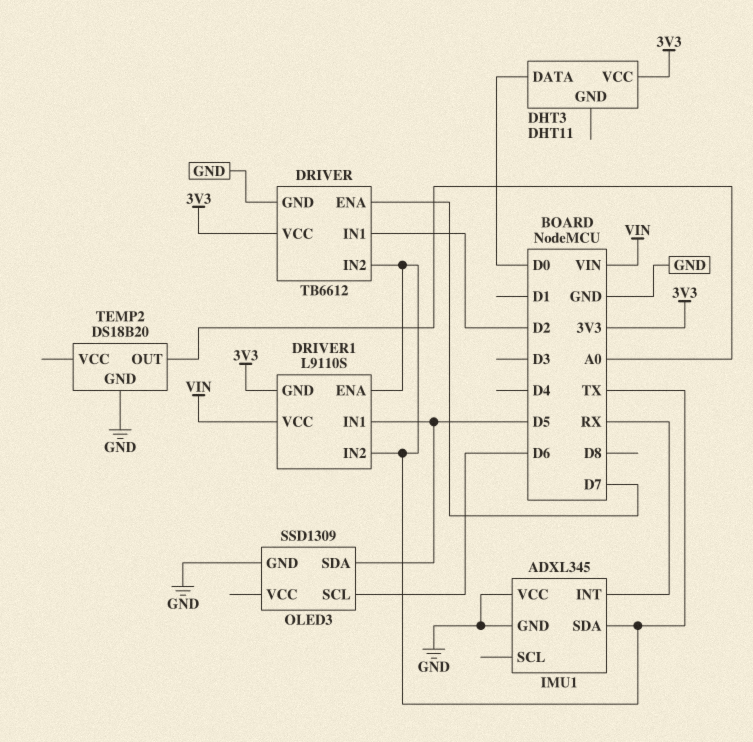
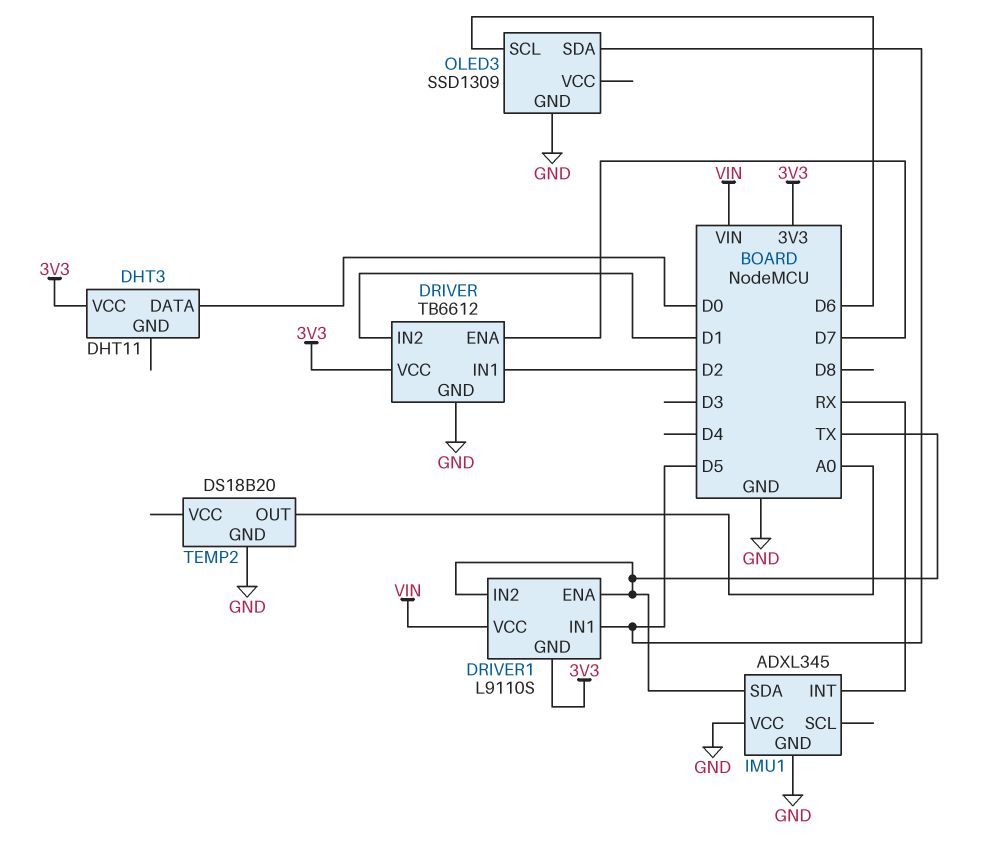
DRIVER pin IN2: TX -> D1

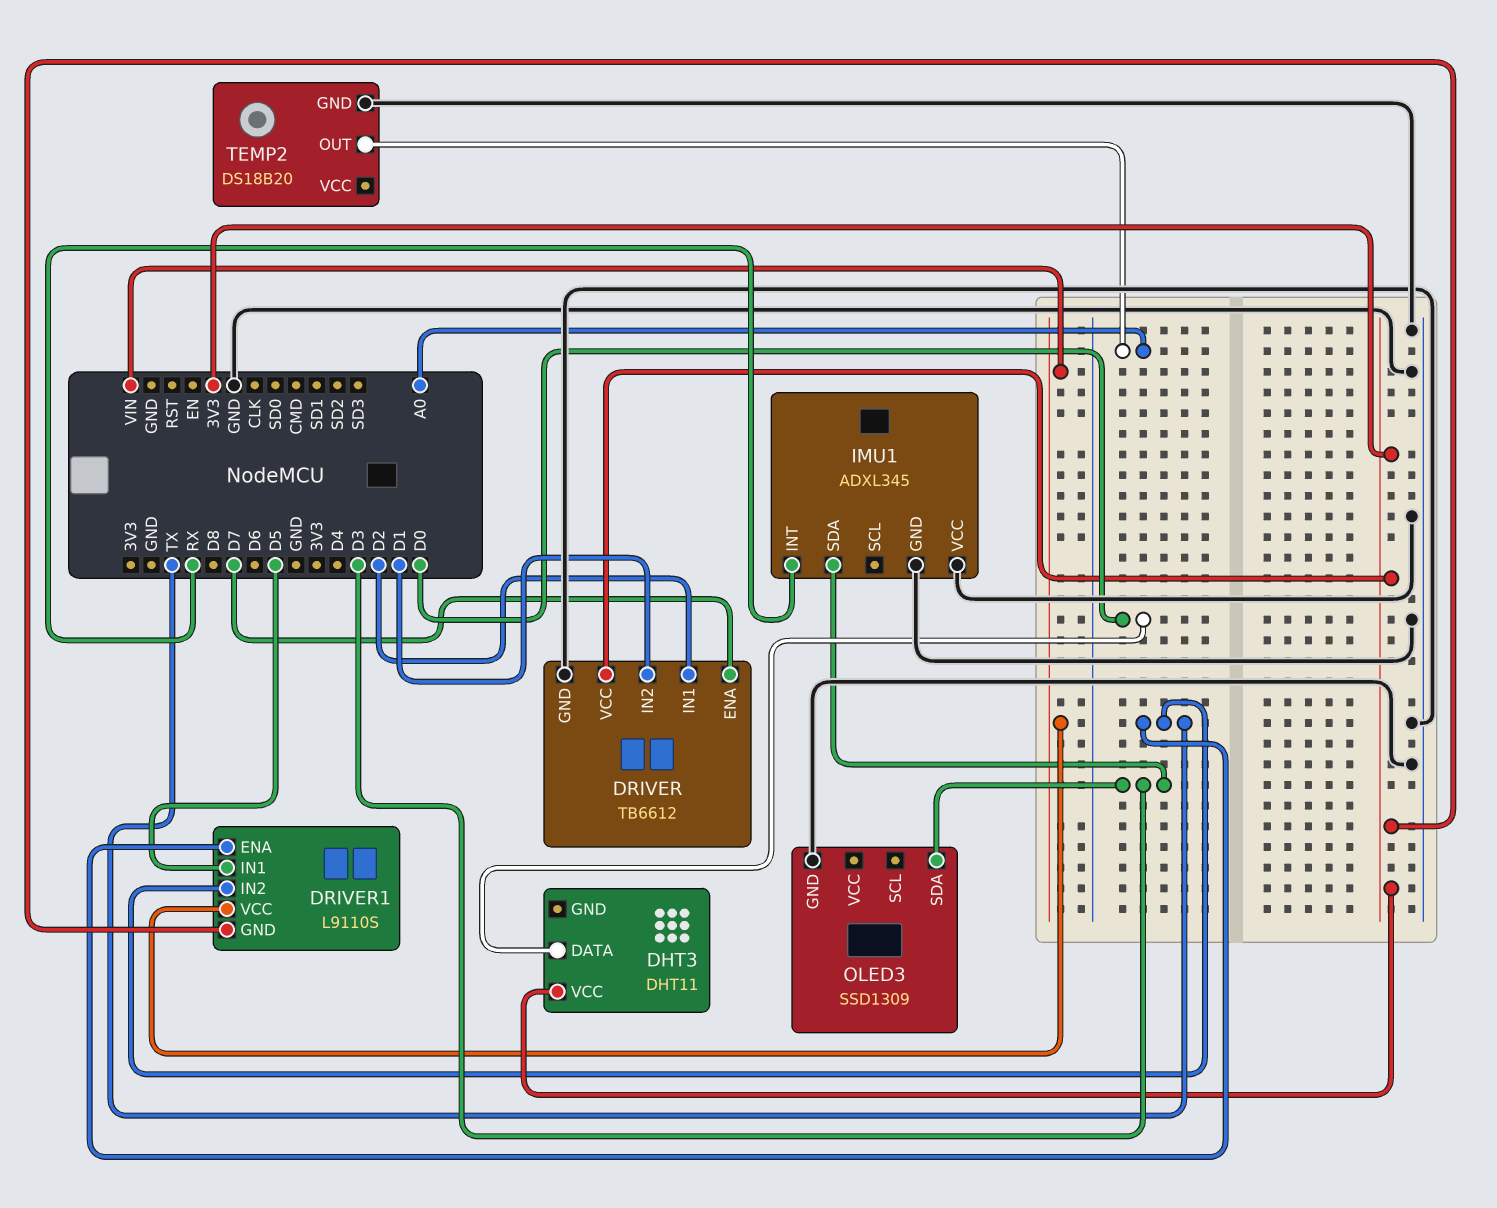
IMU1 pin SDA: TX -> D3
OLED3 pin SCL: D6 -> none
OLED3 pin SDA: D5 -> D3

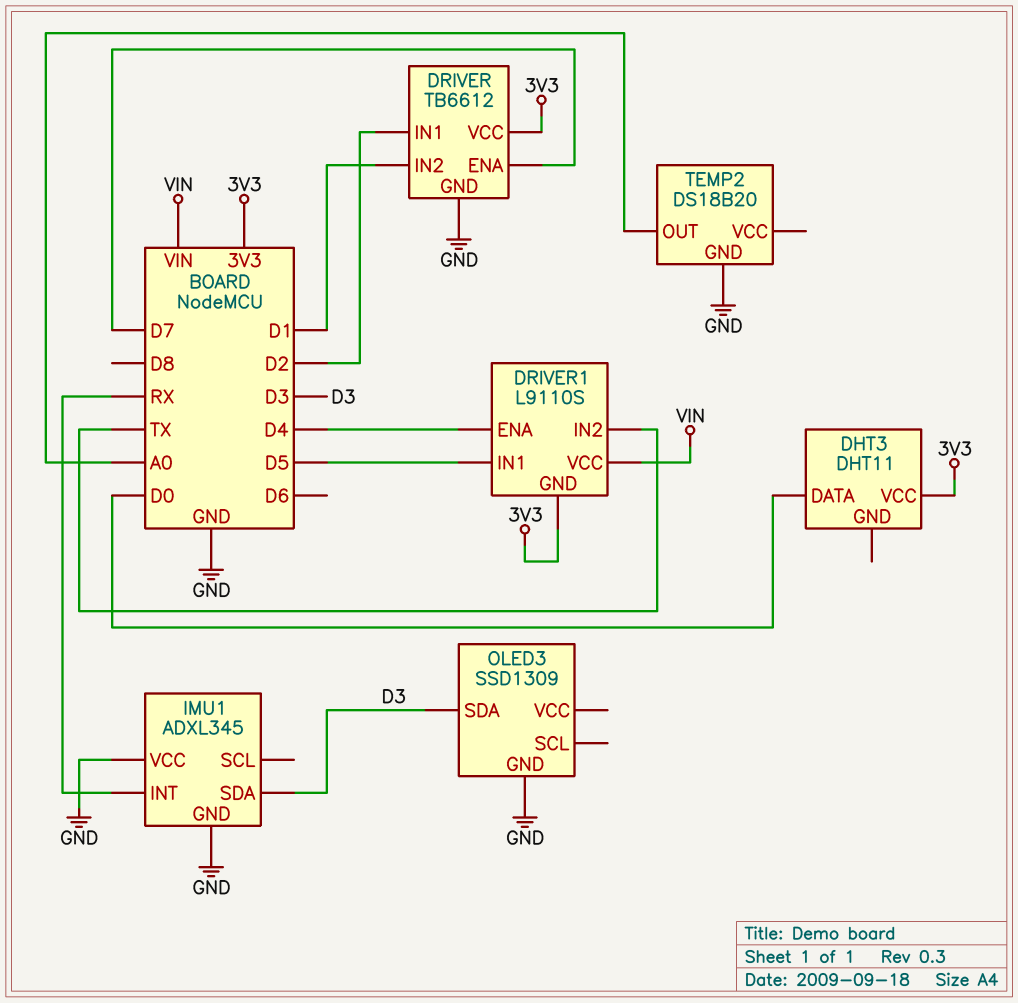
DRIVER1 pin ENA: TX -> D4

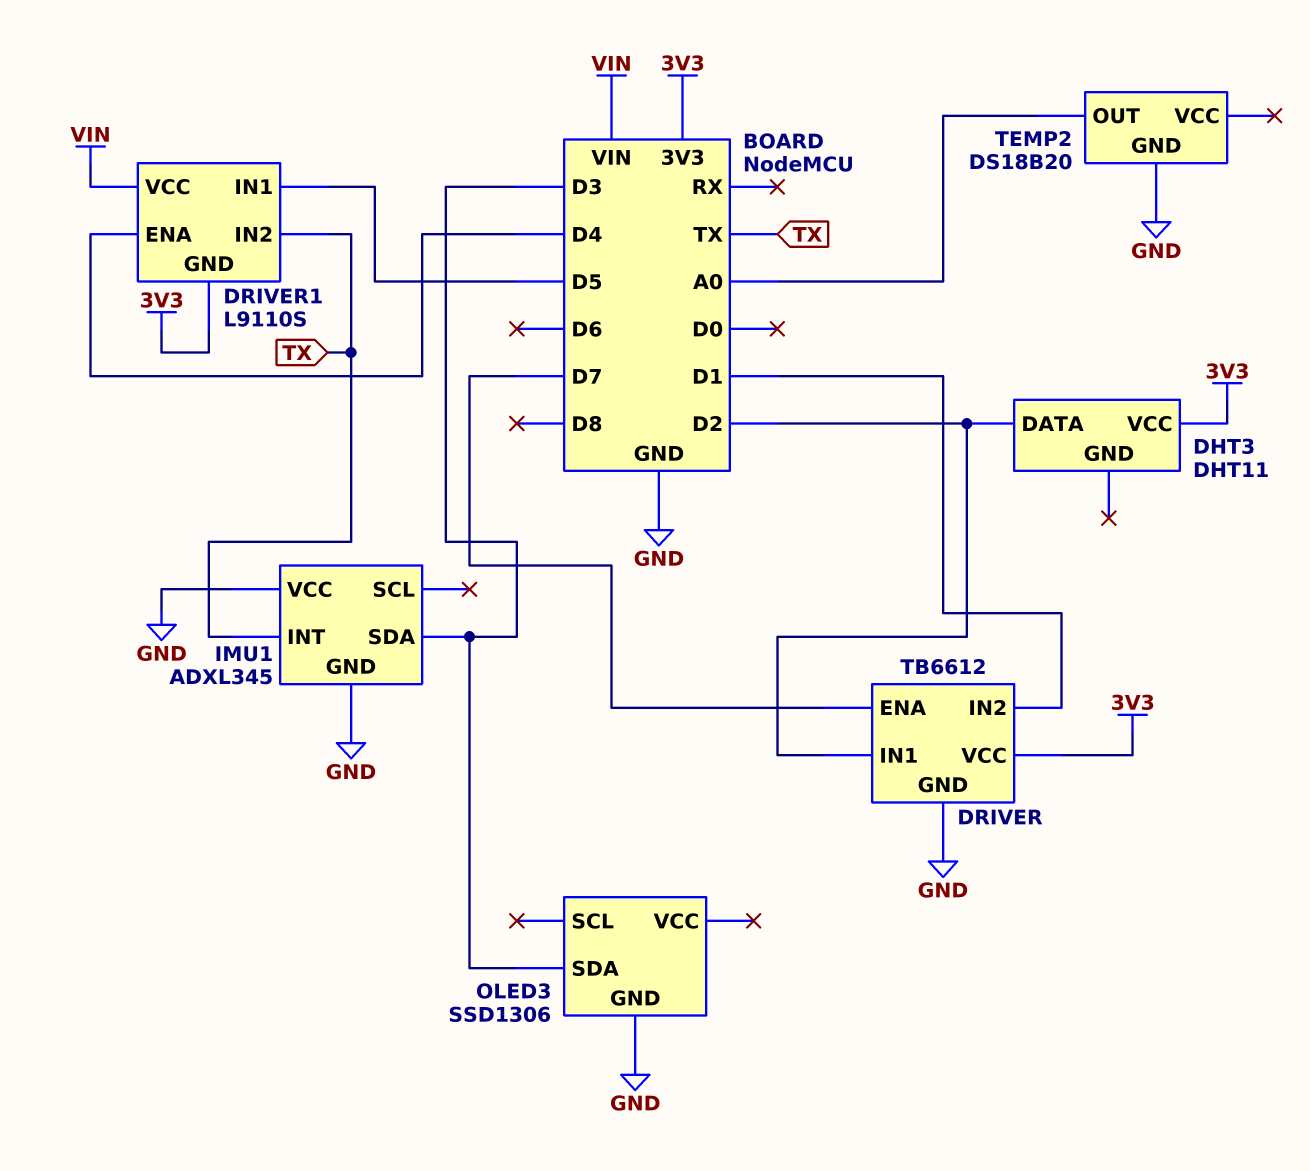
DHT3 pin DATA: D0 -> D2
IMU1 pin INT: RX -> TX
OLED3: SSD1309 -> SSD1306

